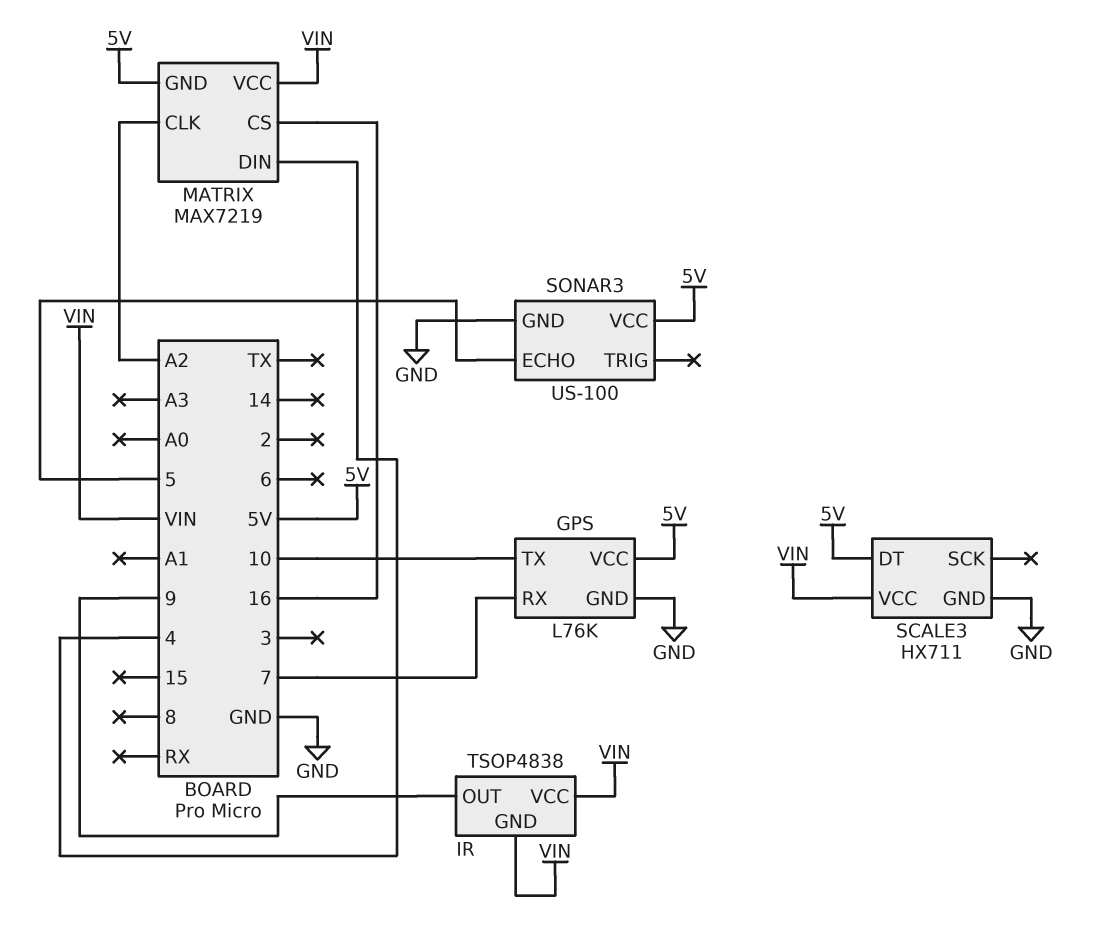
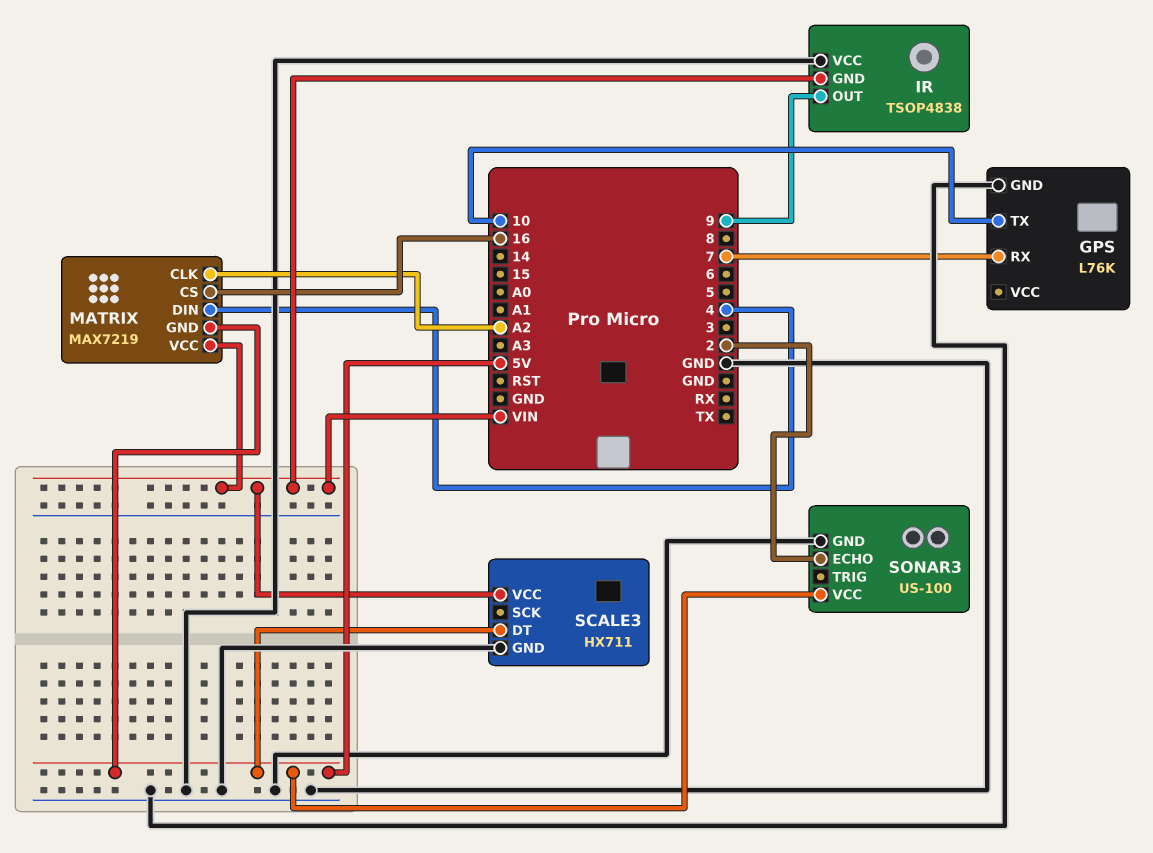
GPS pin VCC: 5V -> none
IR pin VCC: VIN -> GND
SONAR3 pin ECHO: 5 -> 2

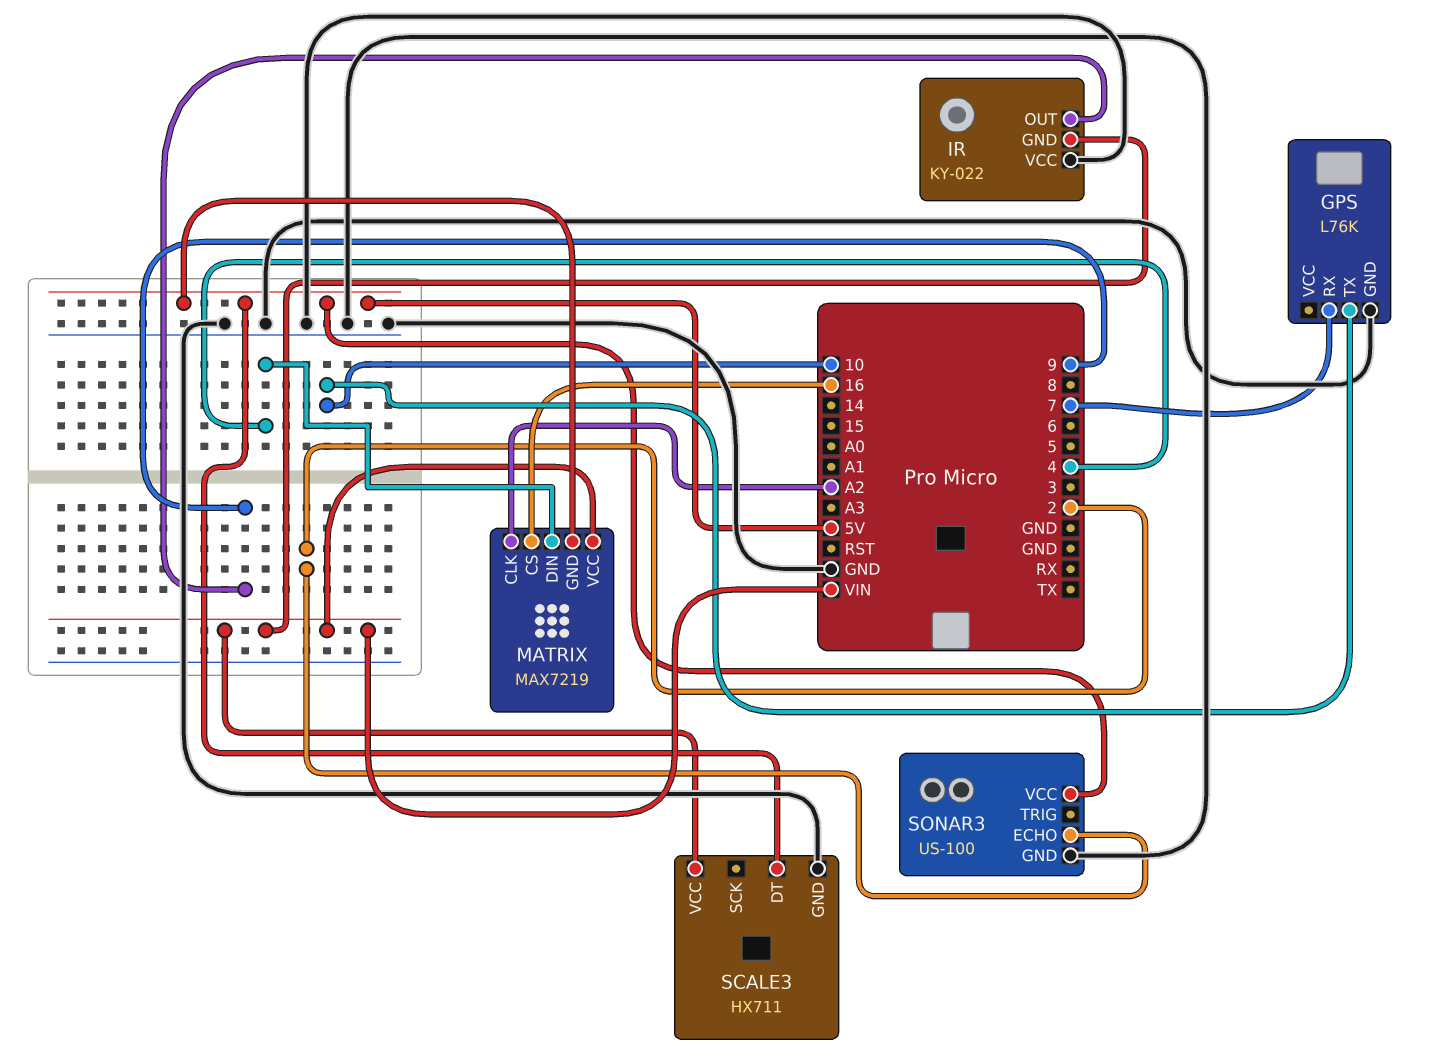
IR: TSOP4838 -> KY-022

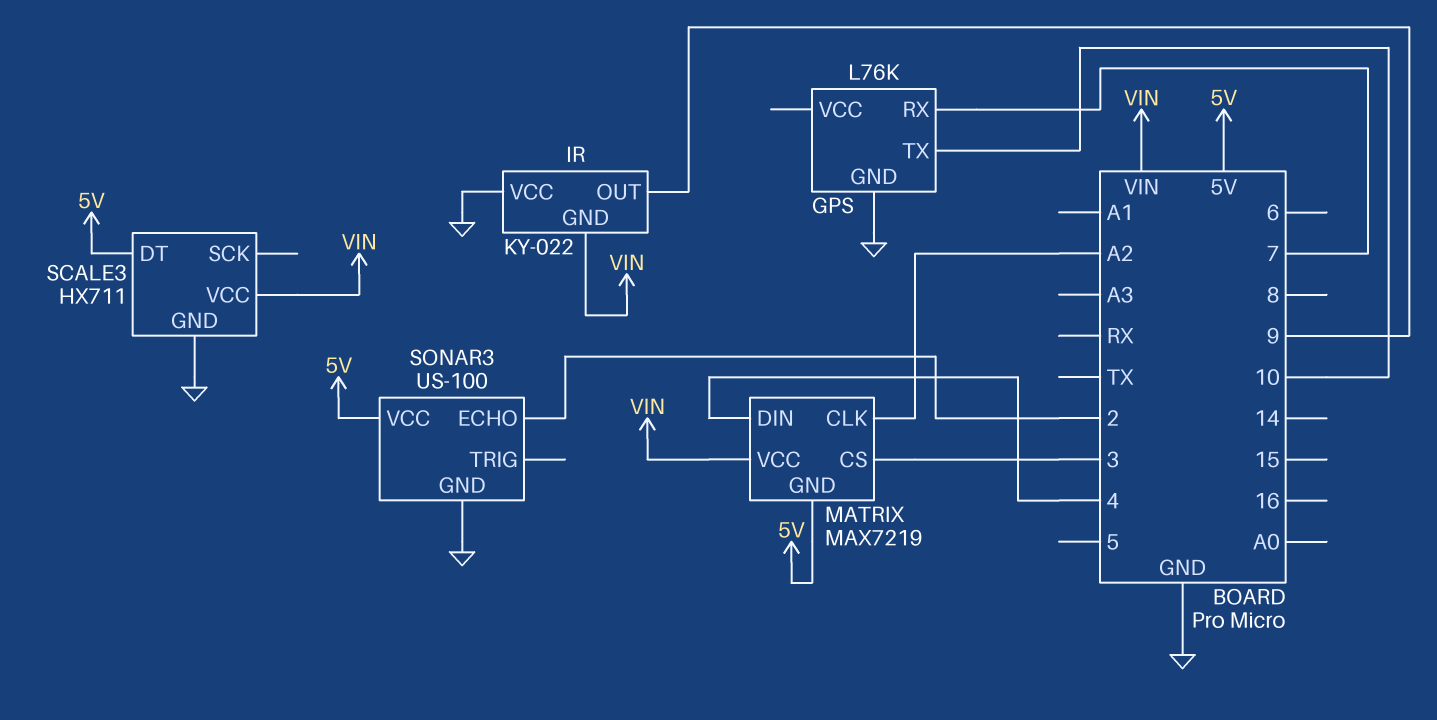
MATRIX pin CS: 16 -> 3

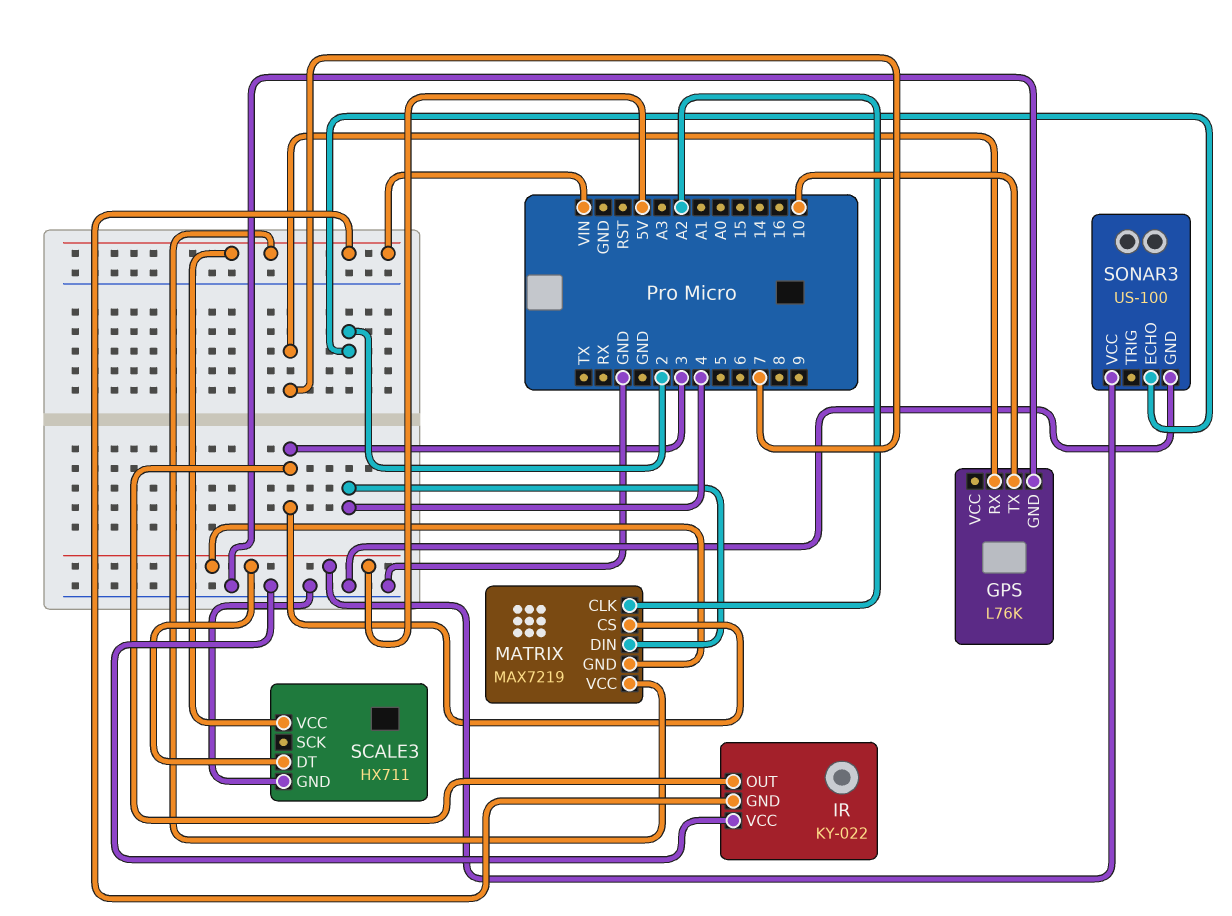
IR pin OUT: 9 -> 3

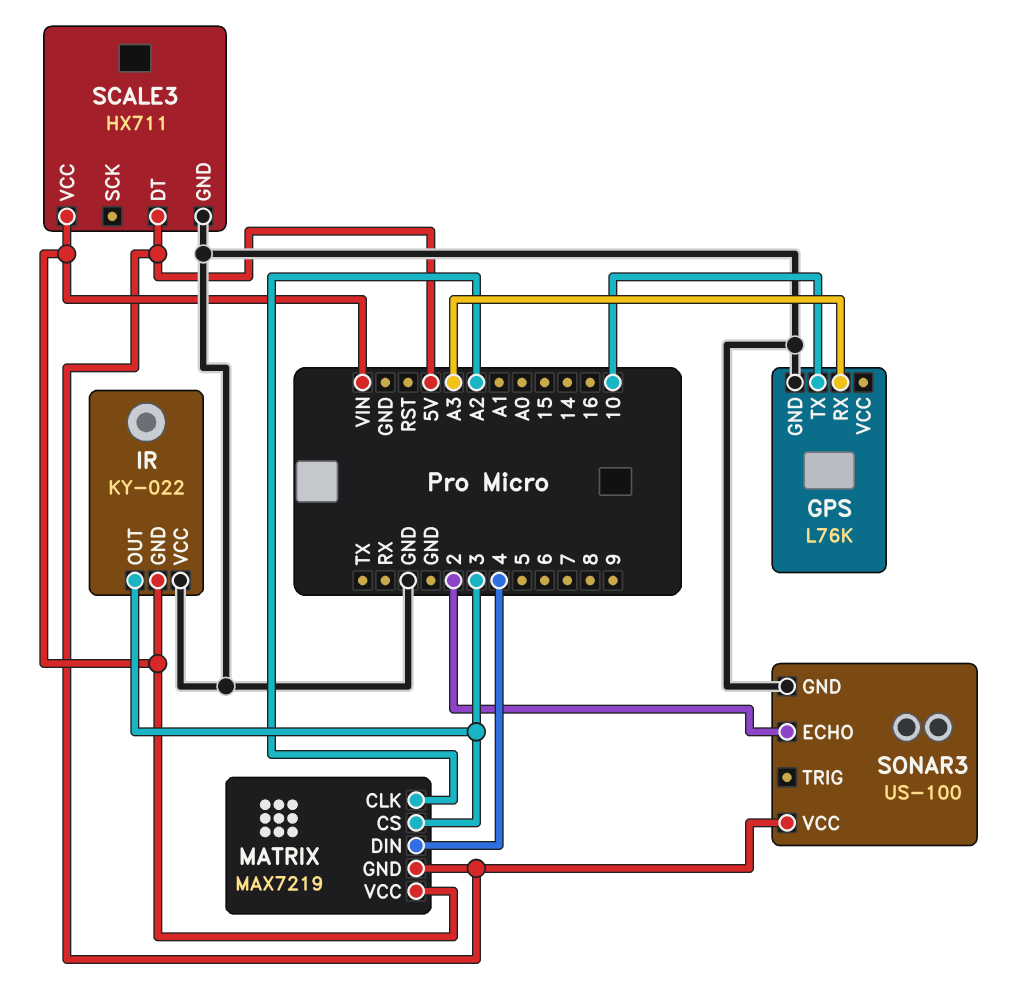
GPS pin RX: 7 -> A3

